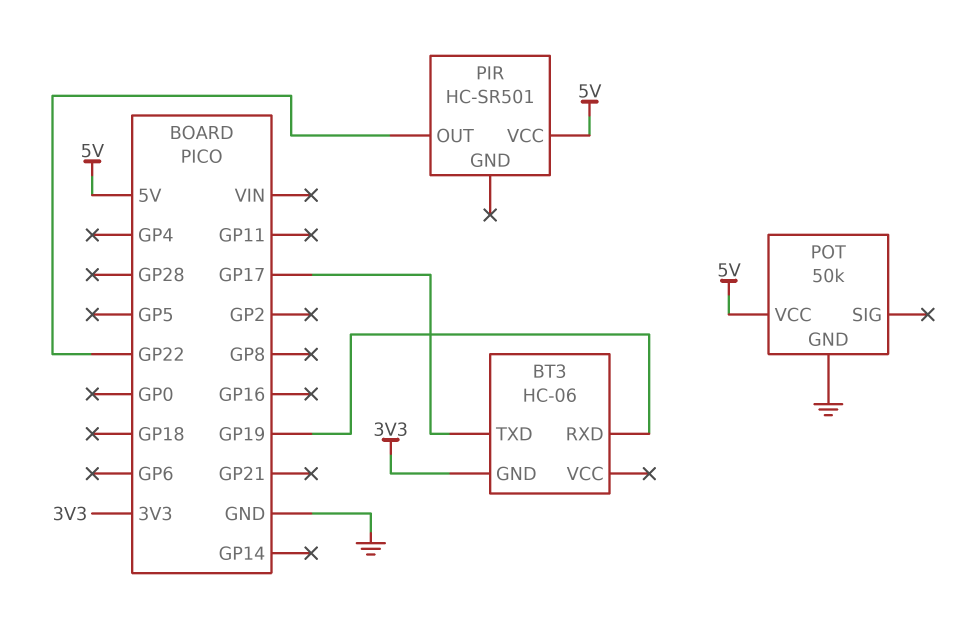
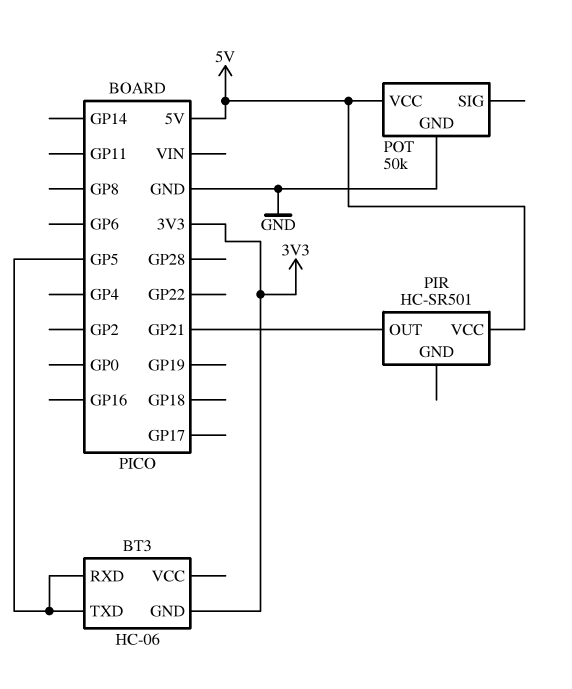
BT3 pin RXD: GP19 -> GP5
BT3 pin TXD: GP17 -> GP5
PIR pin OUT: GP22 -> GP21

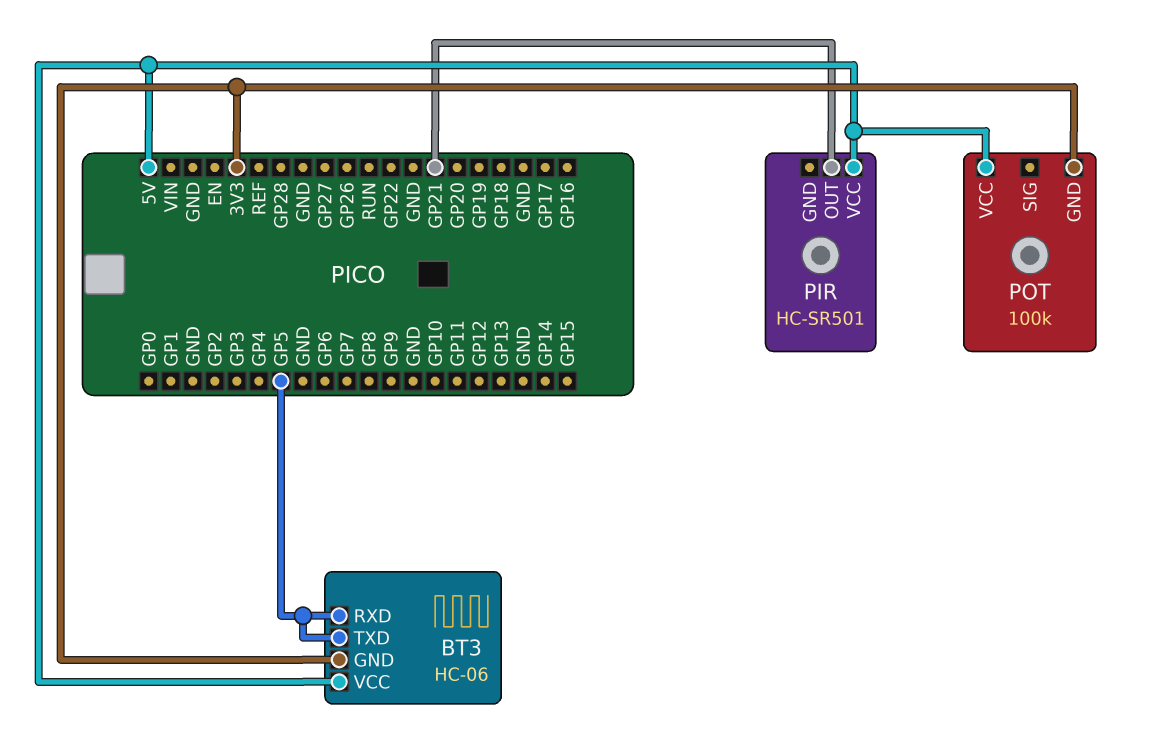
BT3 pin VCC: none -> 5V
POT: 50k -> 100k
POT pin GND: GND -> 3V3

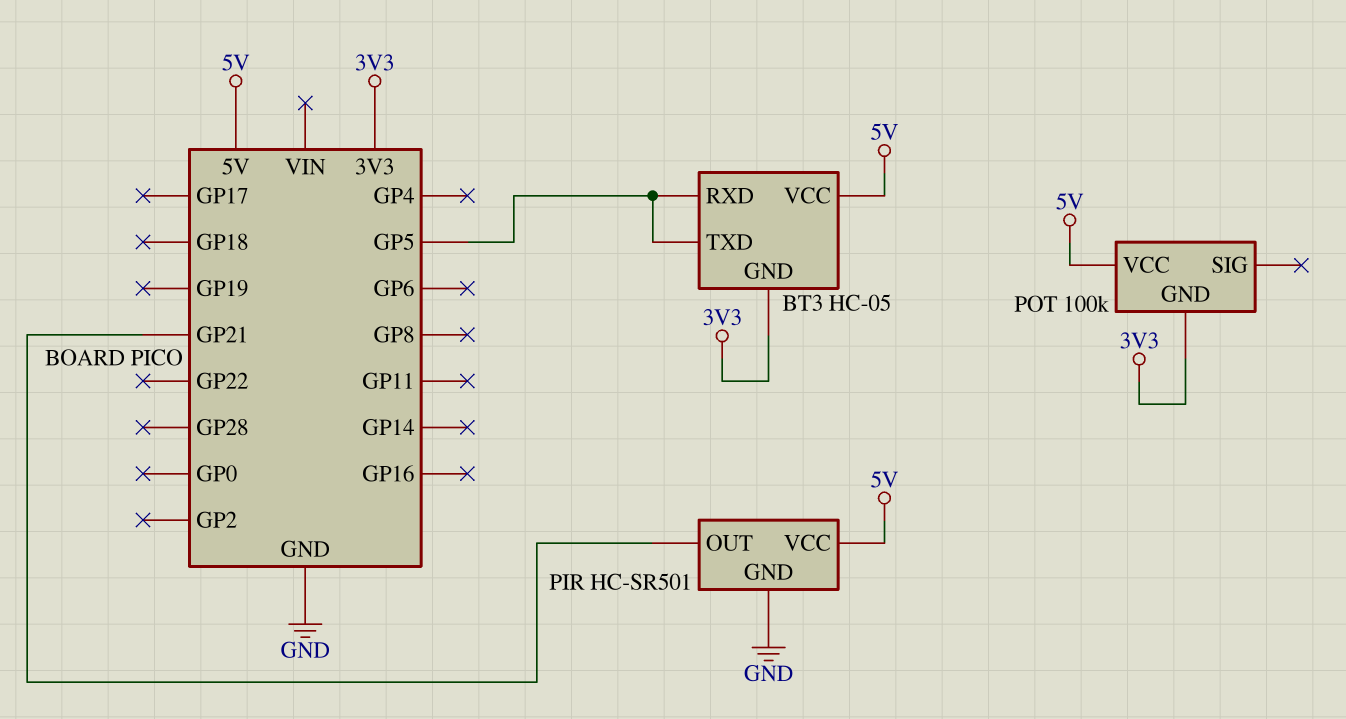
BT3: HC-06 -> HC-05
PIR pin GND: none -> GND

